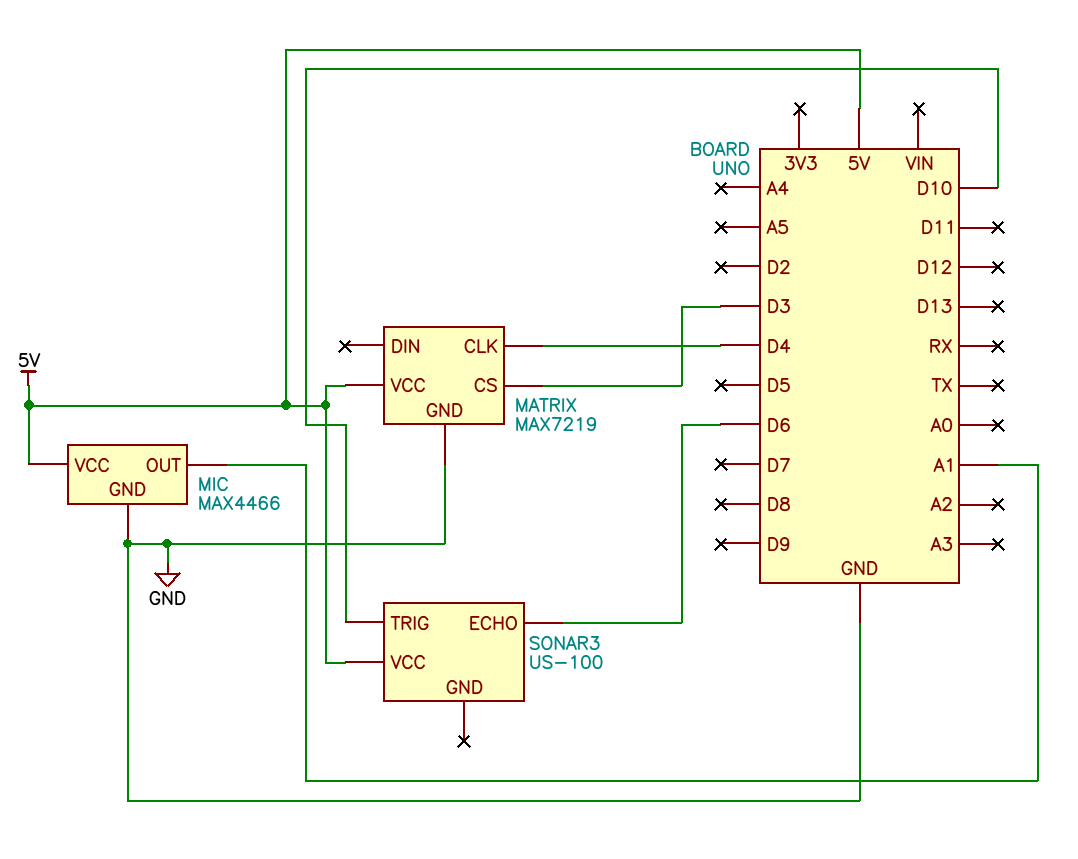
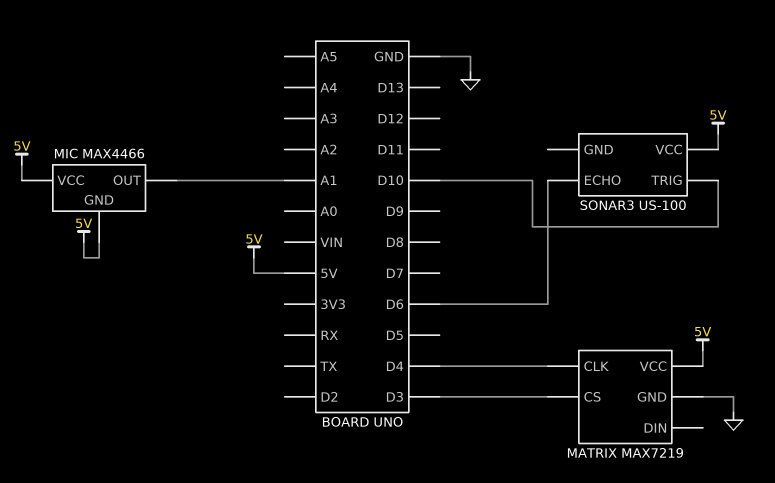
MIC pin GND: GND -> 5V

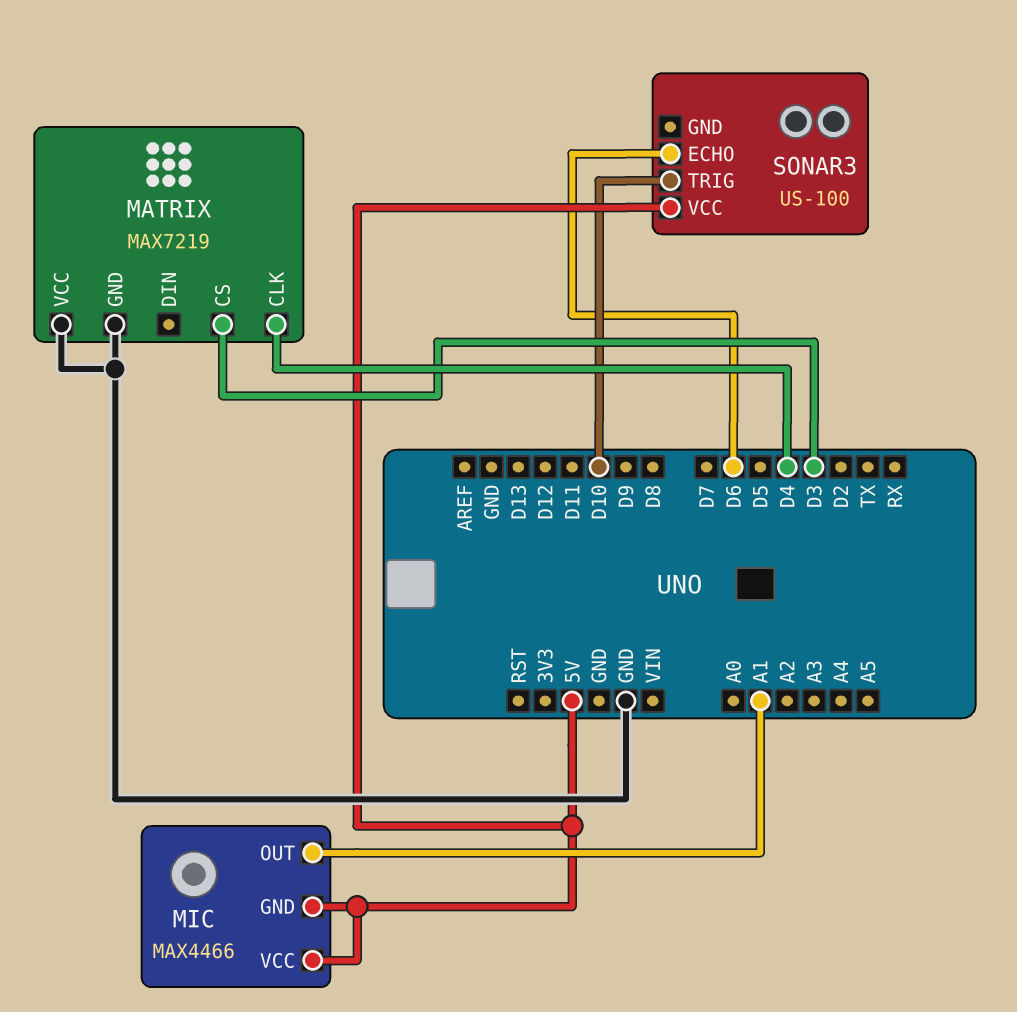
MATRIX pin VCC: 5V -> GND

